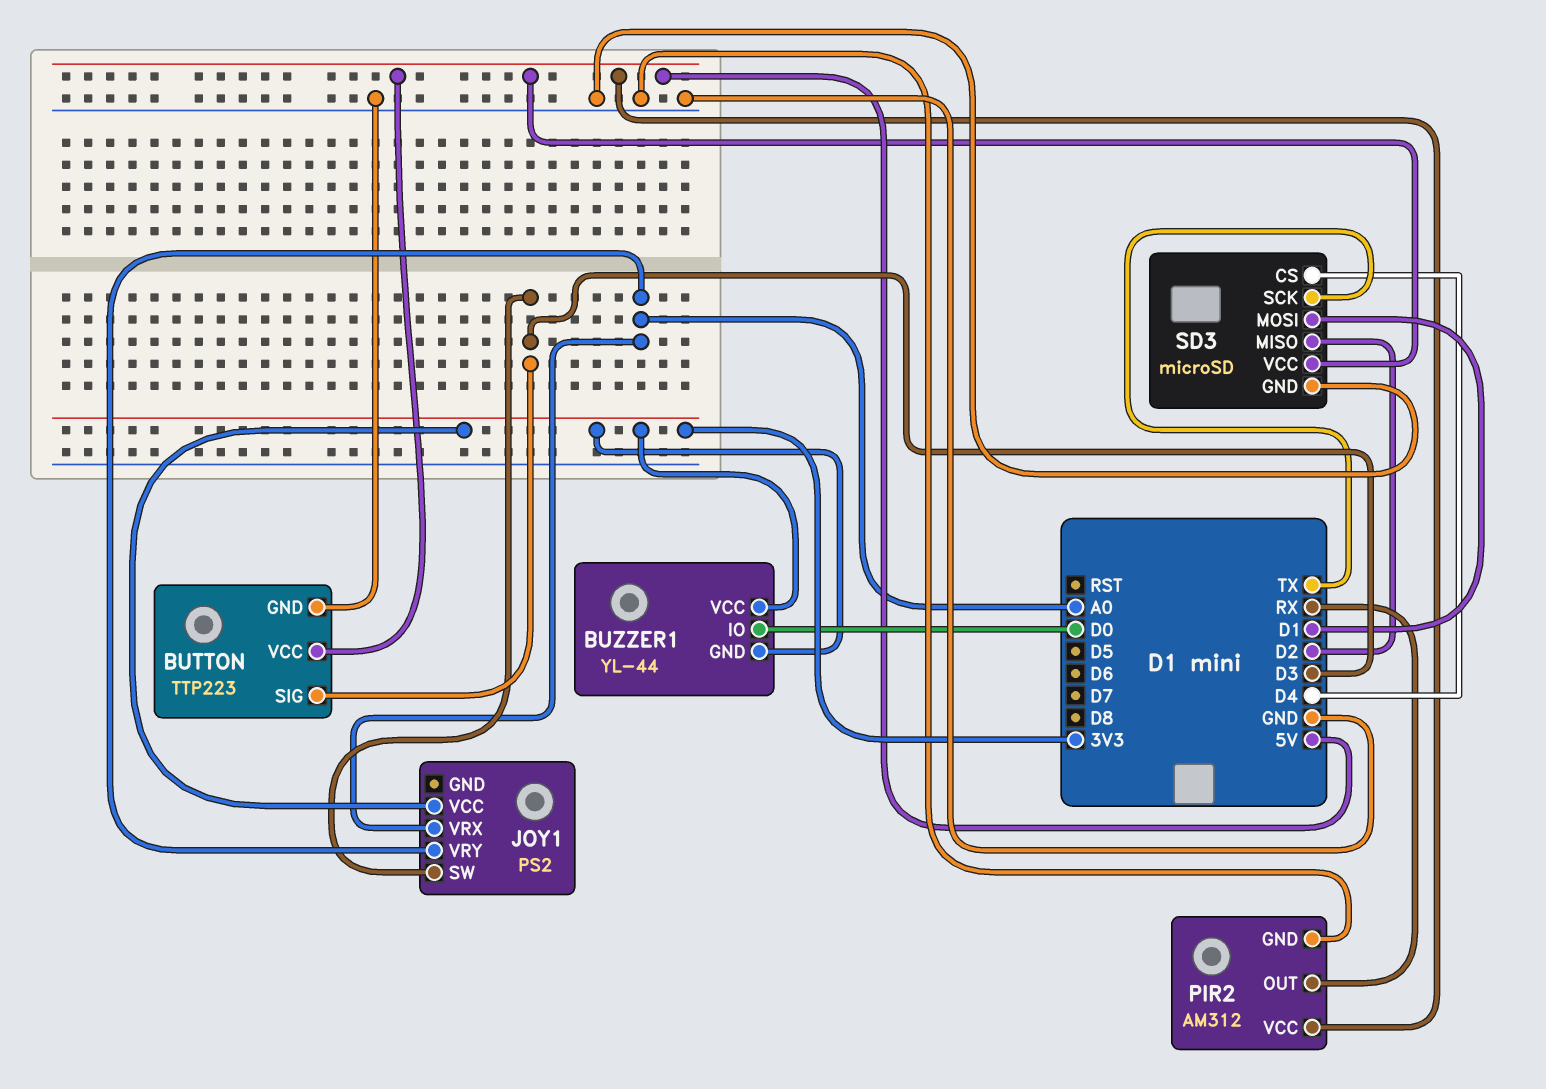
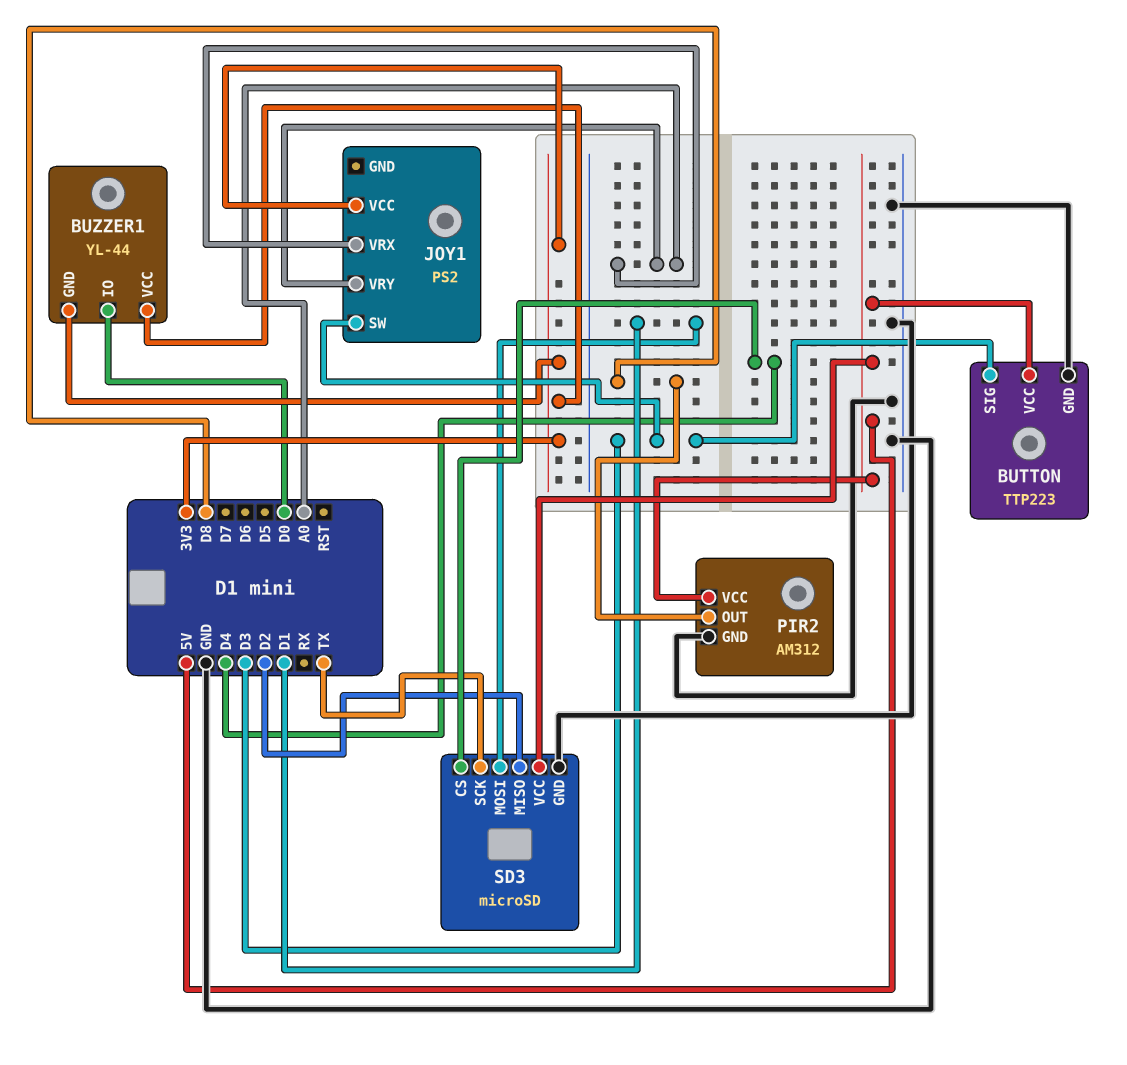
PIR2 pin OUT: RX -> D8

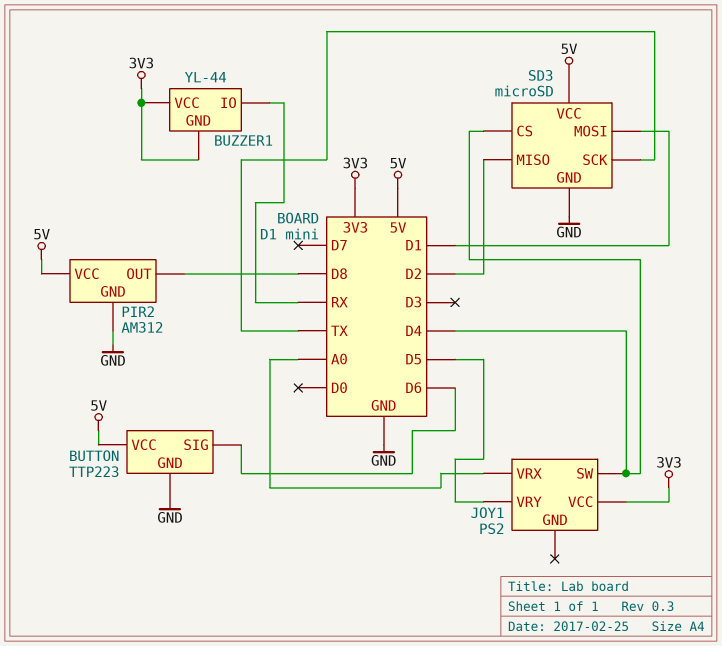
BUTTON pin SIG: D3 -> D6
BUZZER1 pin IO: D0 -> RX
JOY1 pin SW: D3 -> D4
JOY1 pin VRY: A0 -> D5

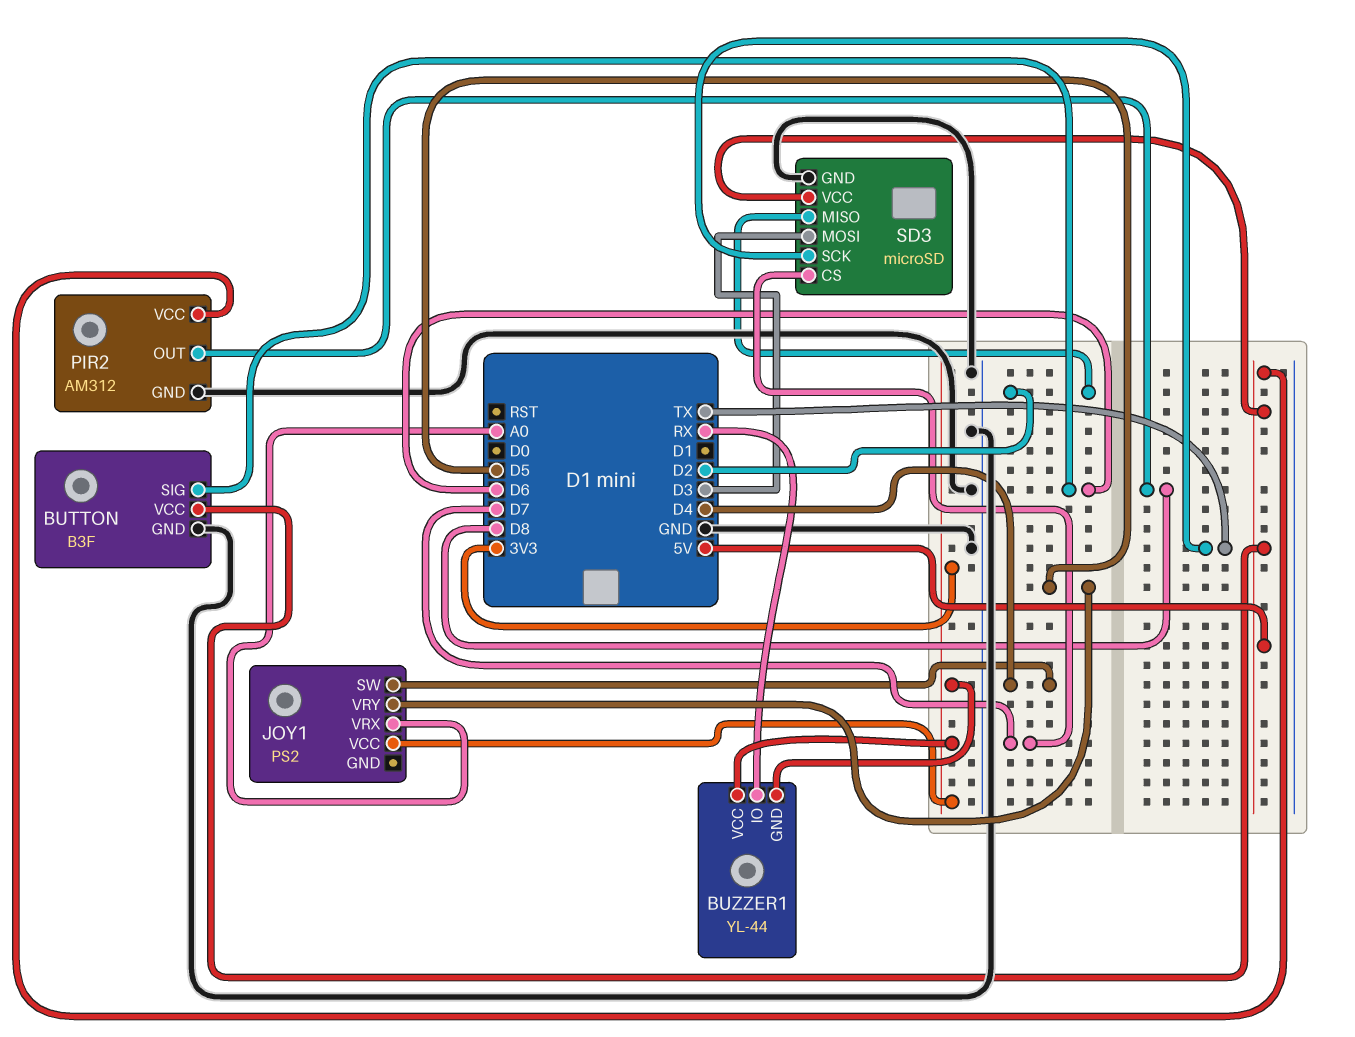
BUTTON: TTP223 -> B3F
SD3 pin CS: D4 -> D7
SD3 pin MOSI: D1 -> D3

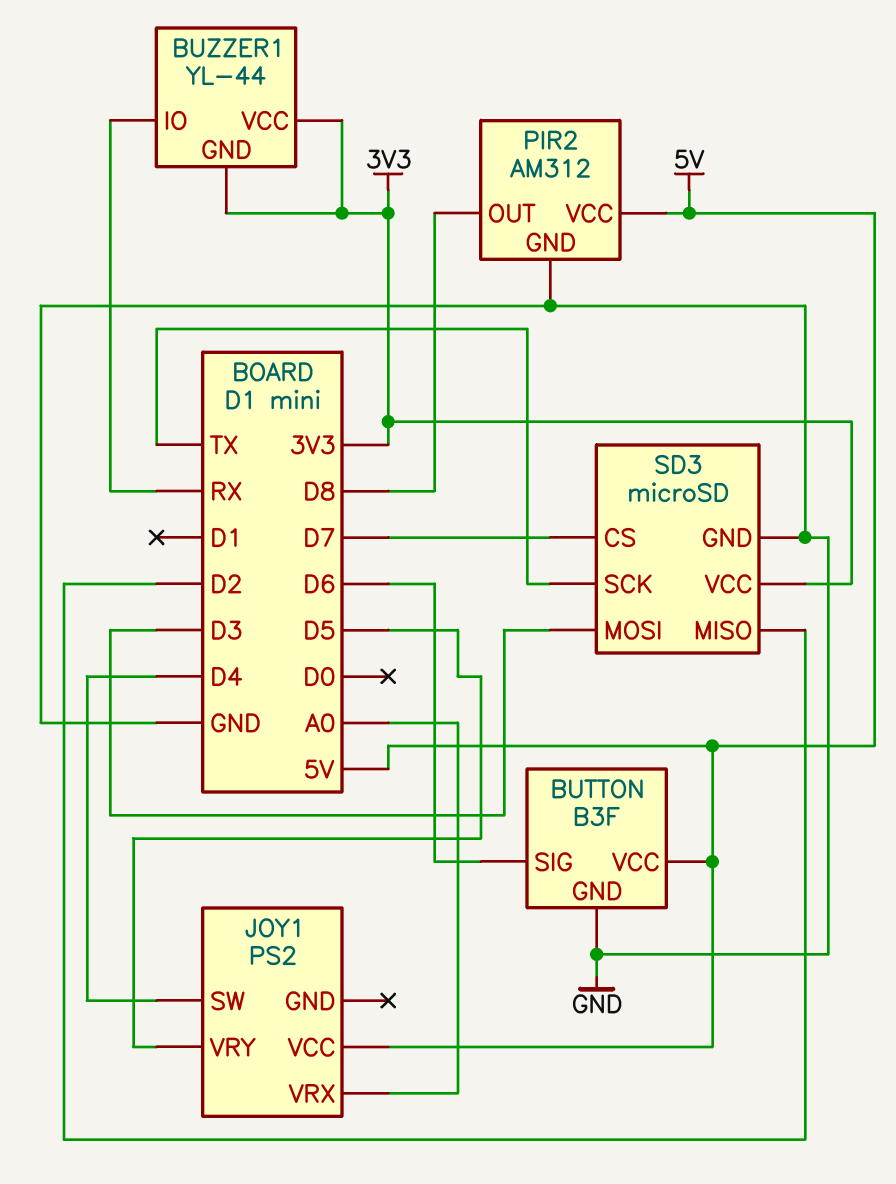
JOY1 pin VCC: 3V3 -> 5V
SD3 pin VCC: 5V -> 3V3

